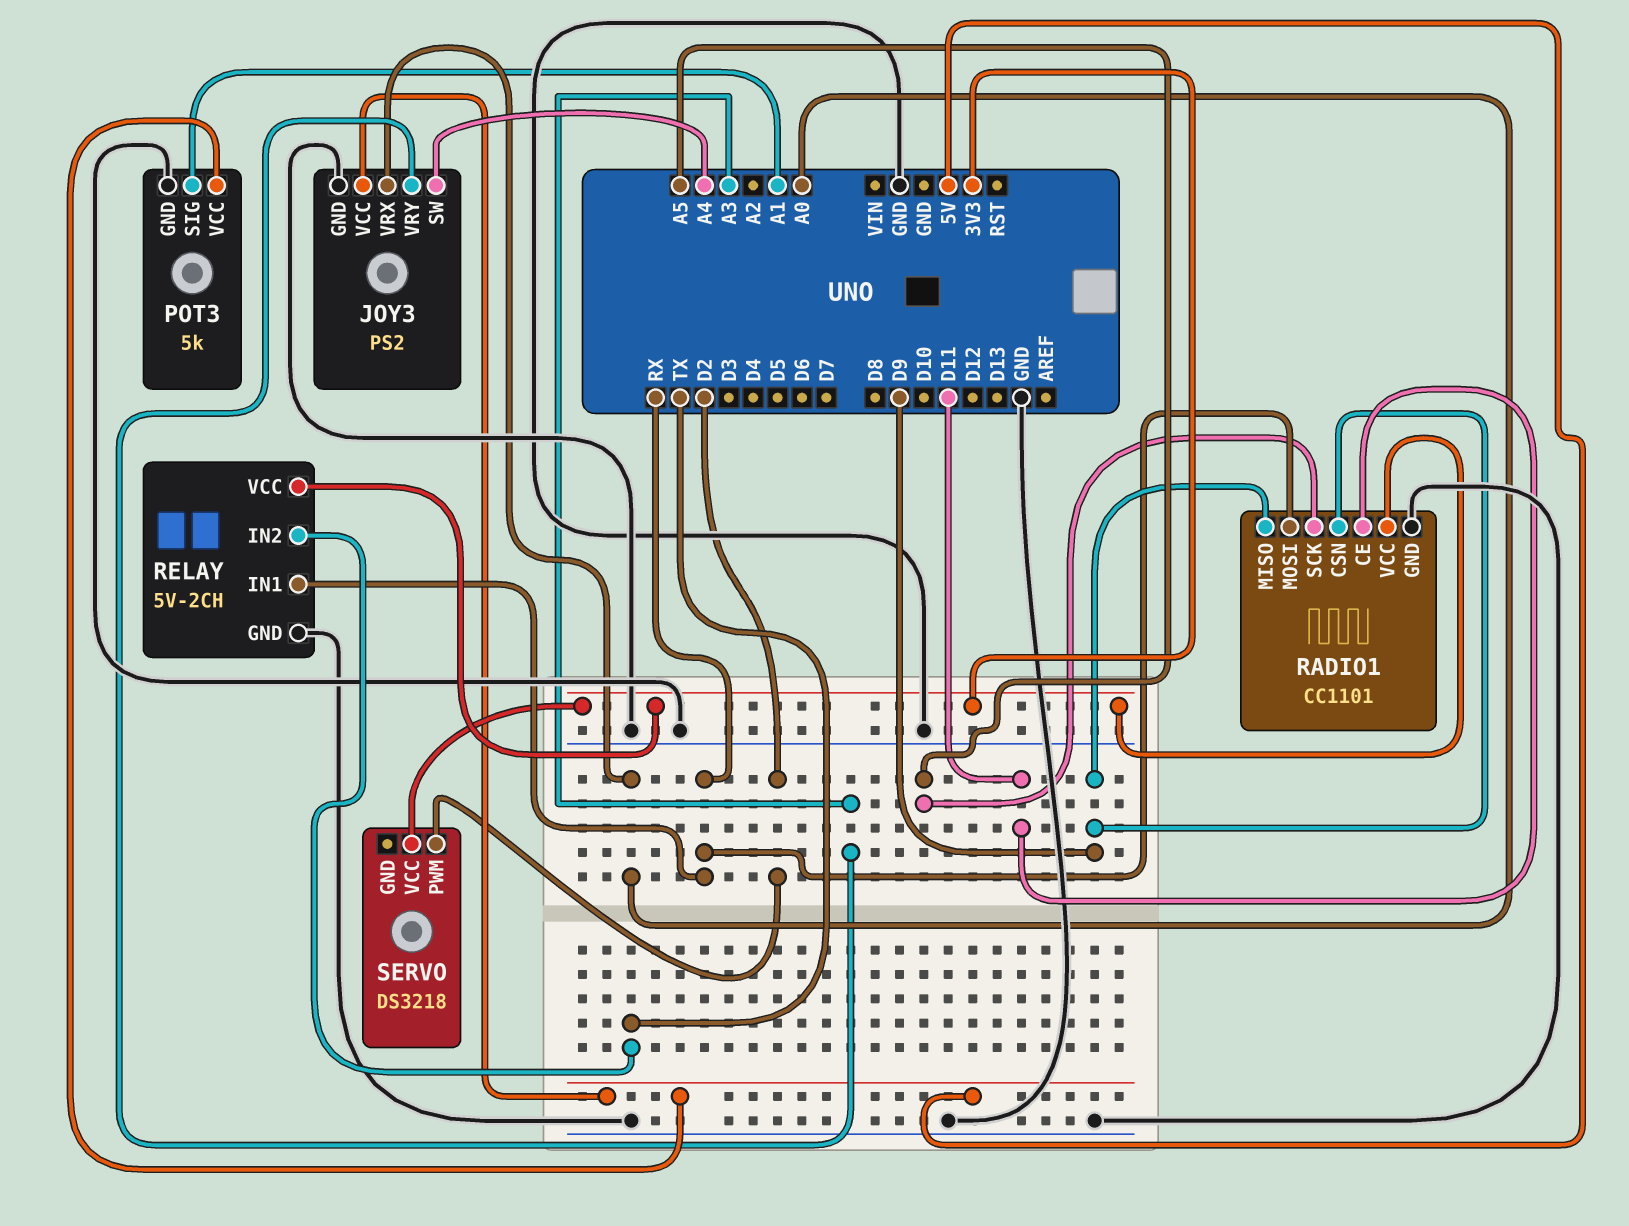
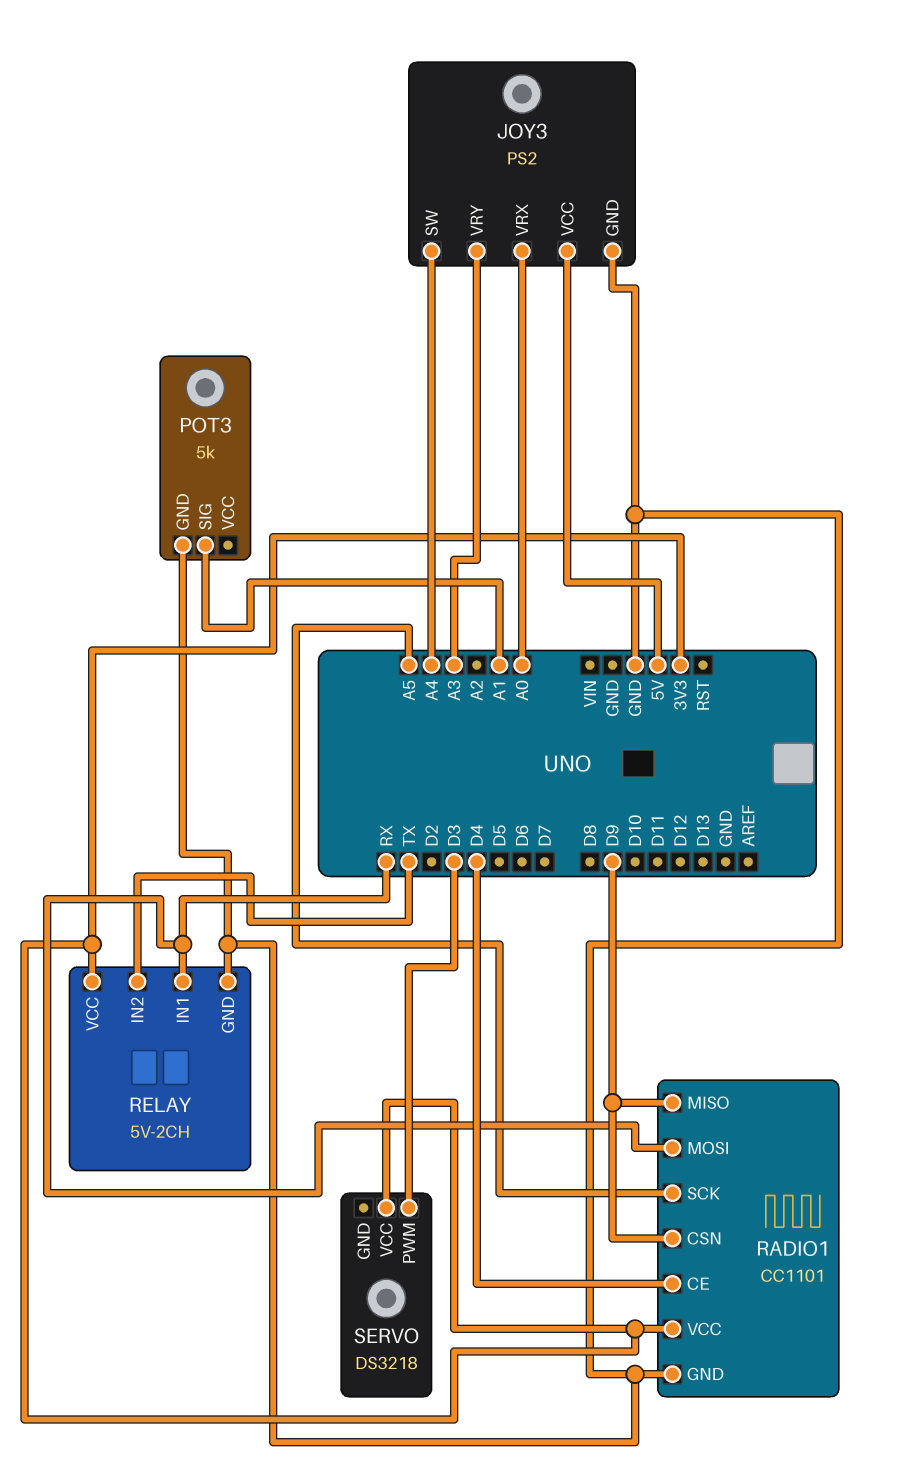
POT3 pin VCC: 5V -> none
RADIO1 pin CE: D11 -> D4
SERVO pin PWM: D2 -> D3

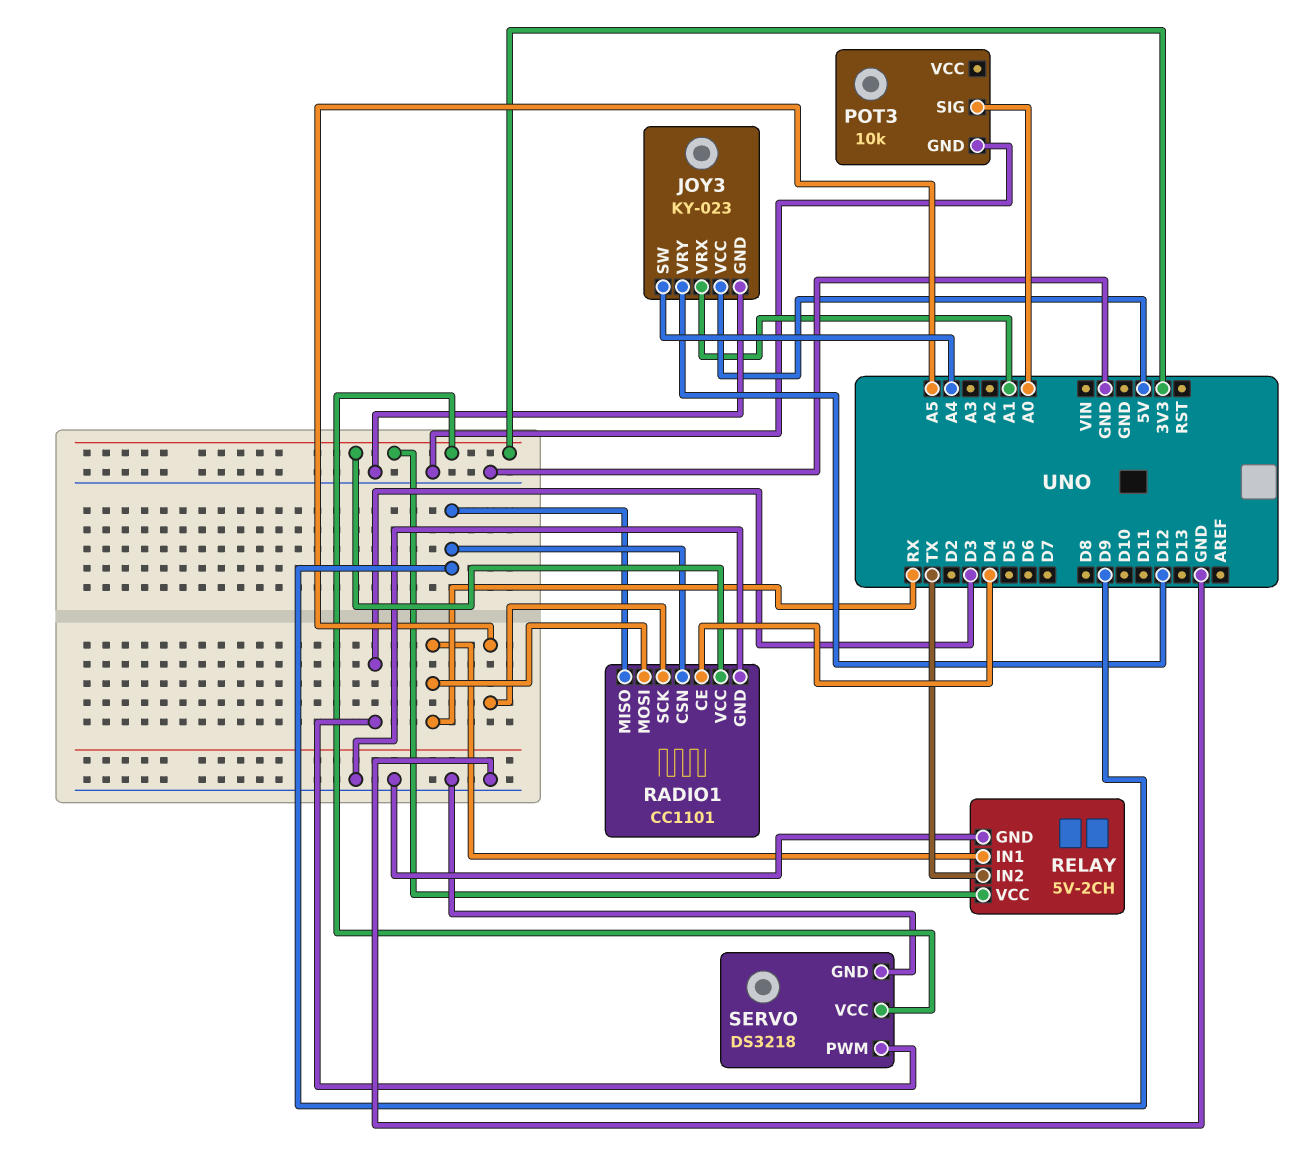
JOY3: PS2 -> KY-023
JOY3 pin VRX: A0 -> A1
JOY3 pin VRY: A3 -> D12
POT3: 5k -> 10k
POT3 pin SIG: A1 -> A0
SERVO pin GND: none -> GND

